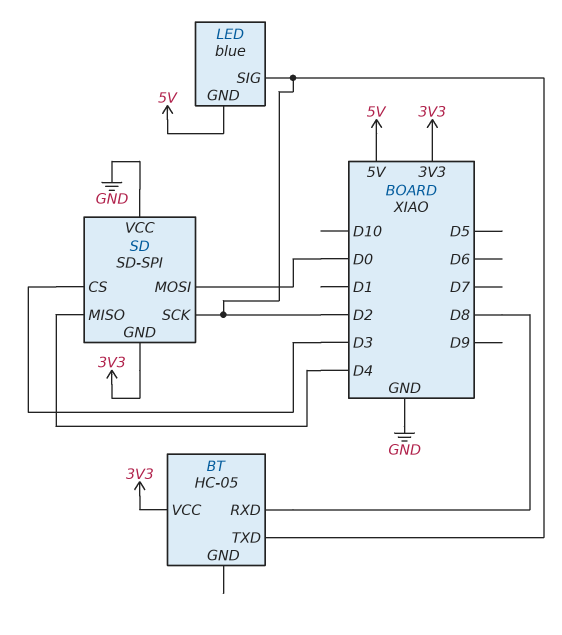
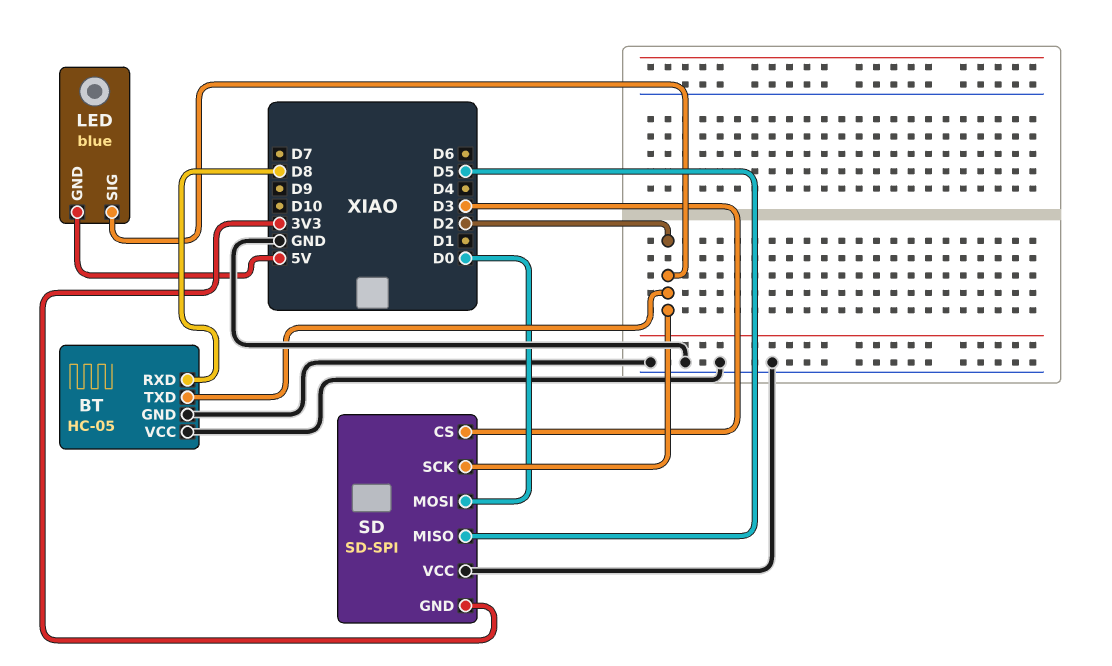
BT pin GND: none -> GND
BT pin VCC: 3V3 -> GND
SD pin MISO: D4 -> D5

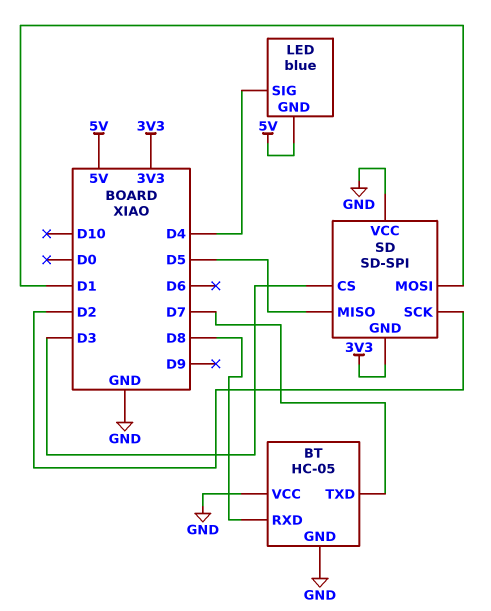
BT pin TXD: D2 -> D7
LED pin SIG: D2 -> D4
SD pin MOSI: D0 -> D1

